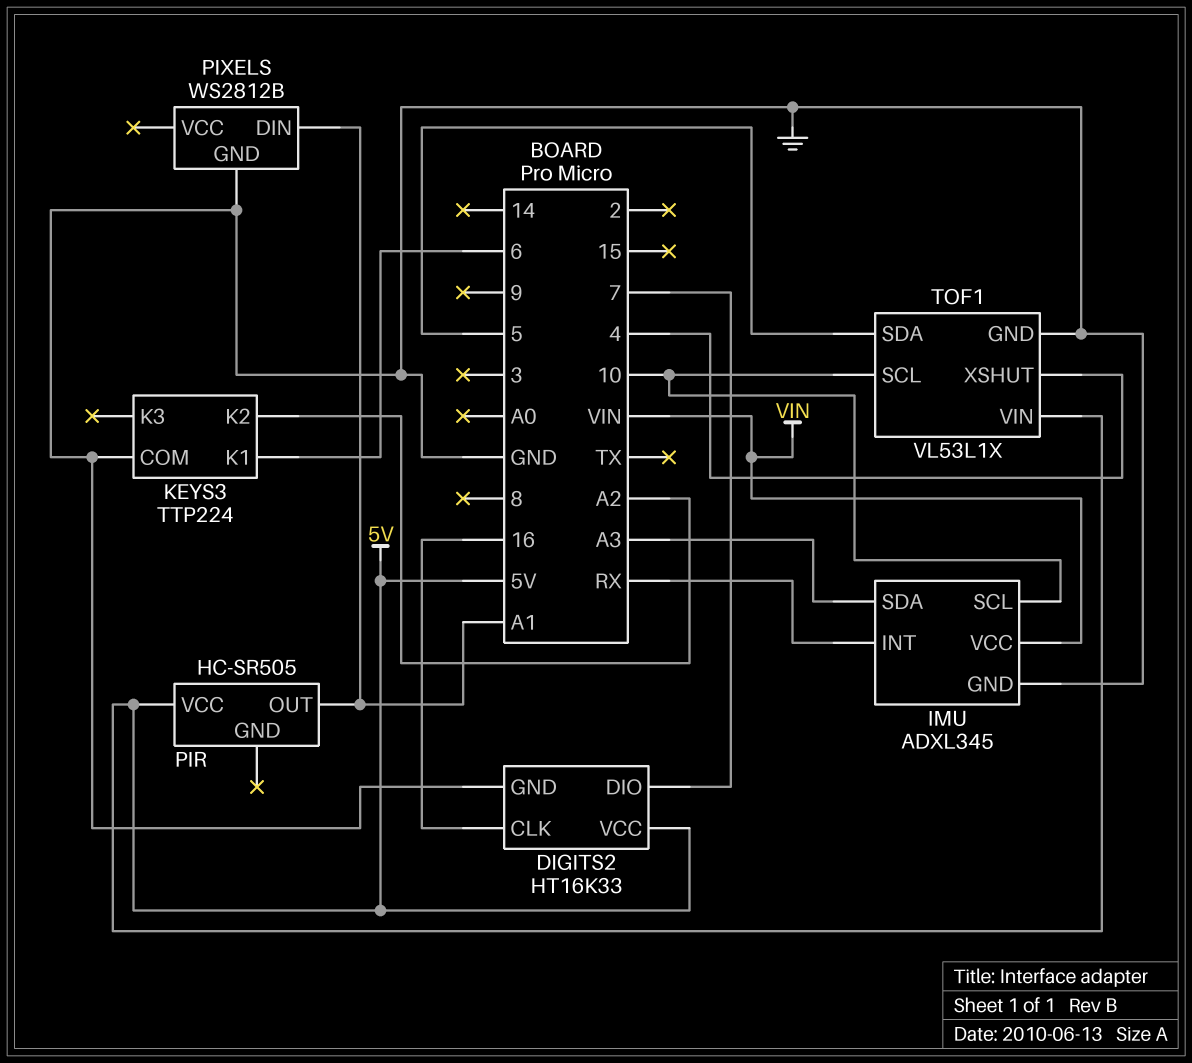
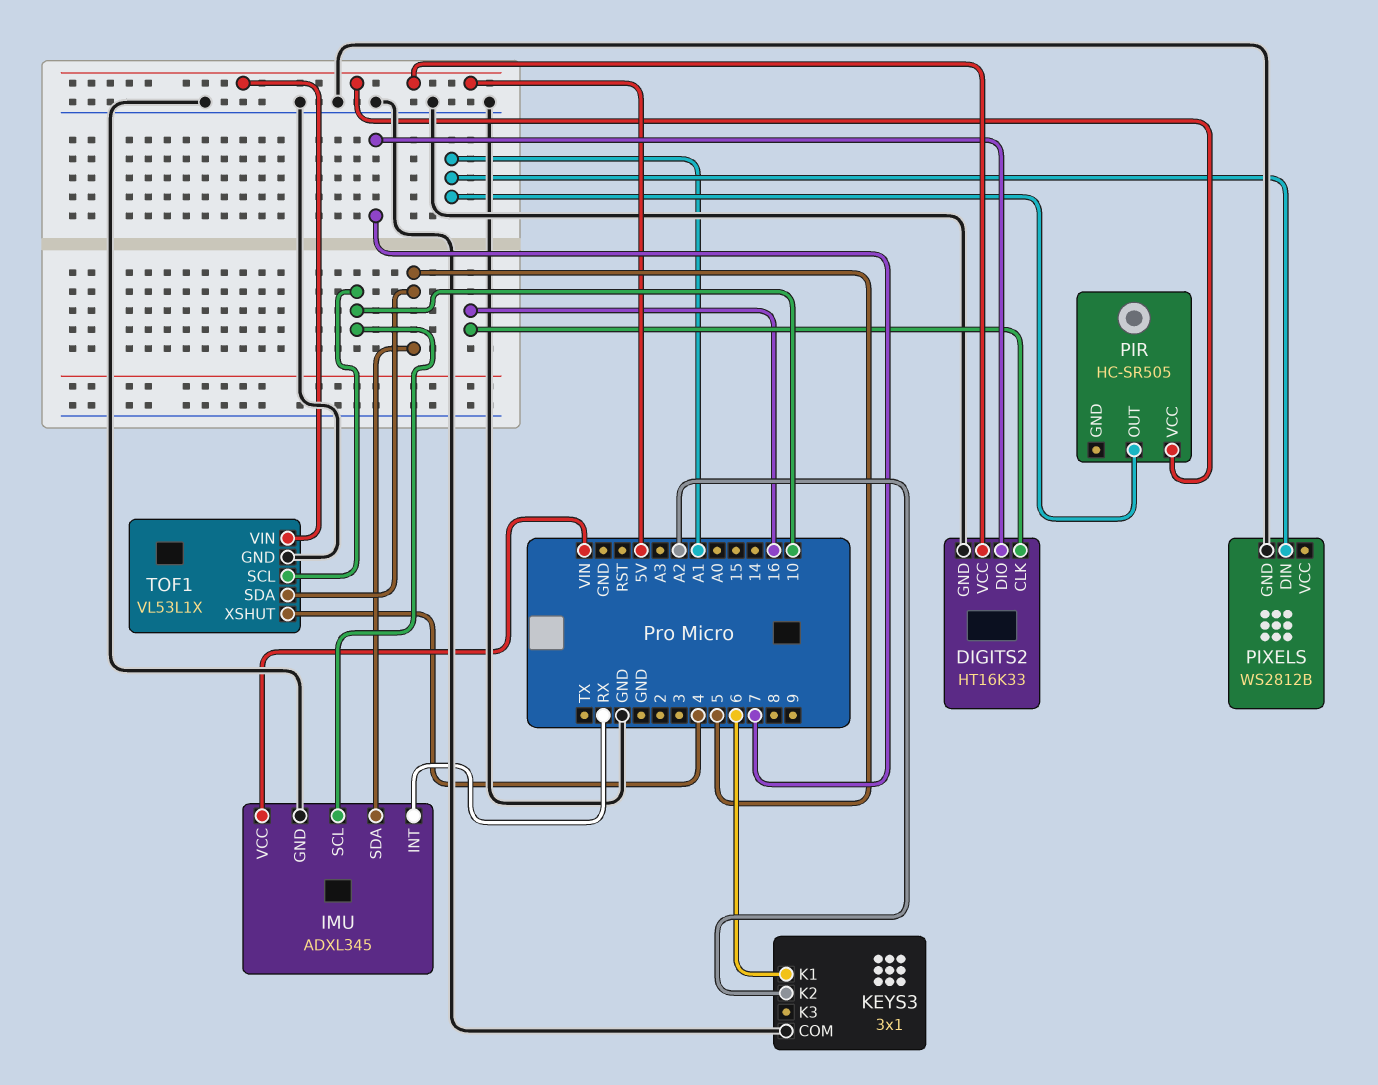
IMU pin SDA: A3 -> 5
KEYS3: TTP224 -> 3x1

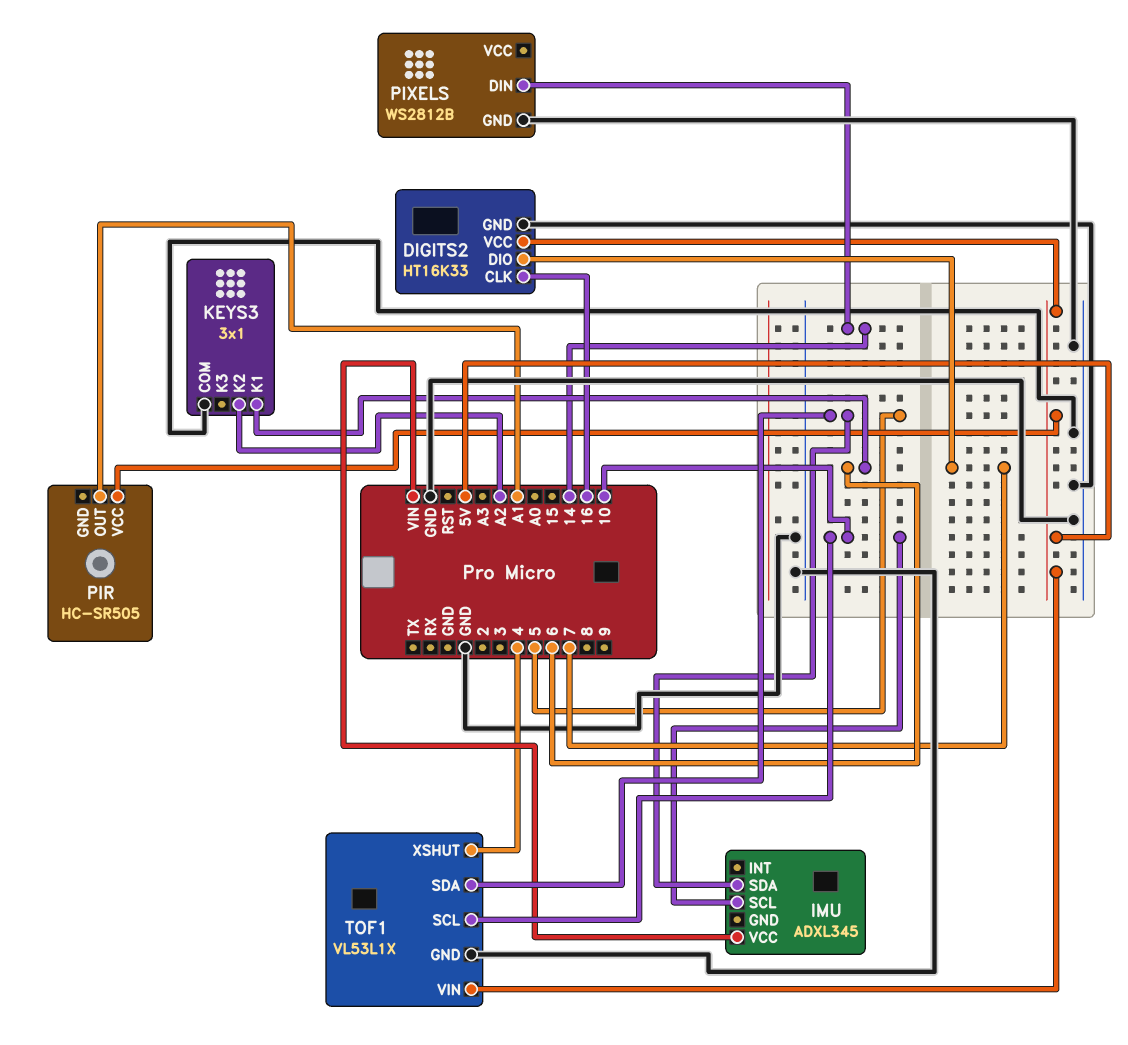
IMU pin GND: GND -> none
IMU pin INT: RX -> none
PIXELS pin DIN: A1 -> 14

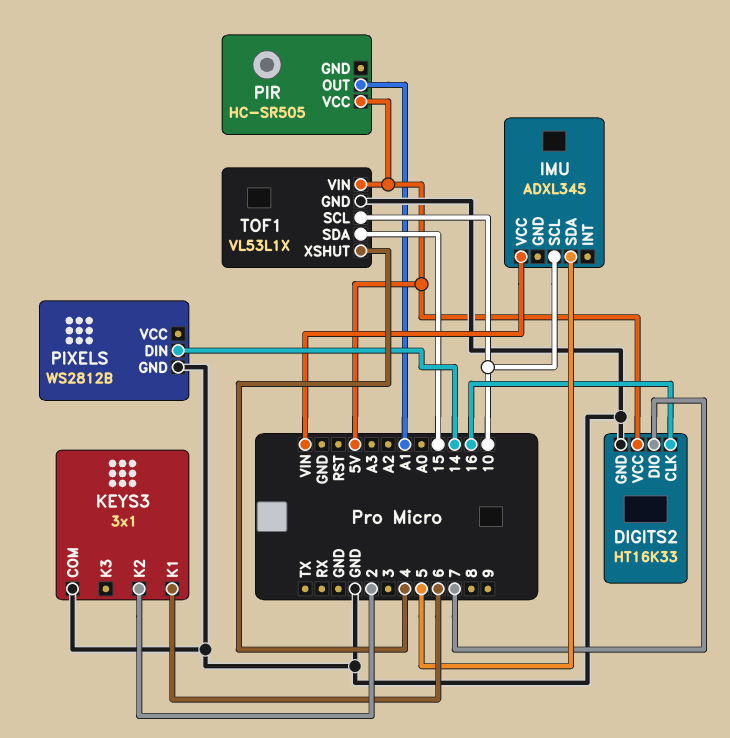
KEYS3 pin K2: A2 -> 2
TOF1 pin SDA: 5 -> 15

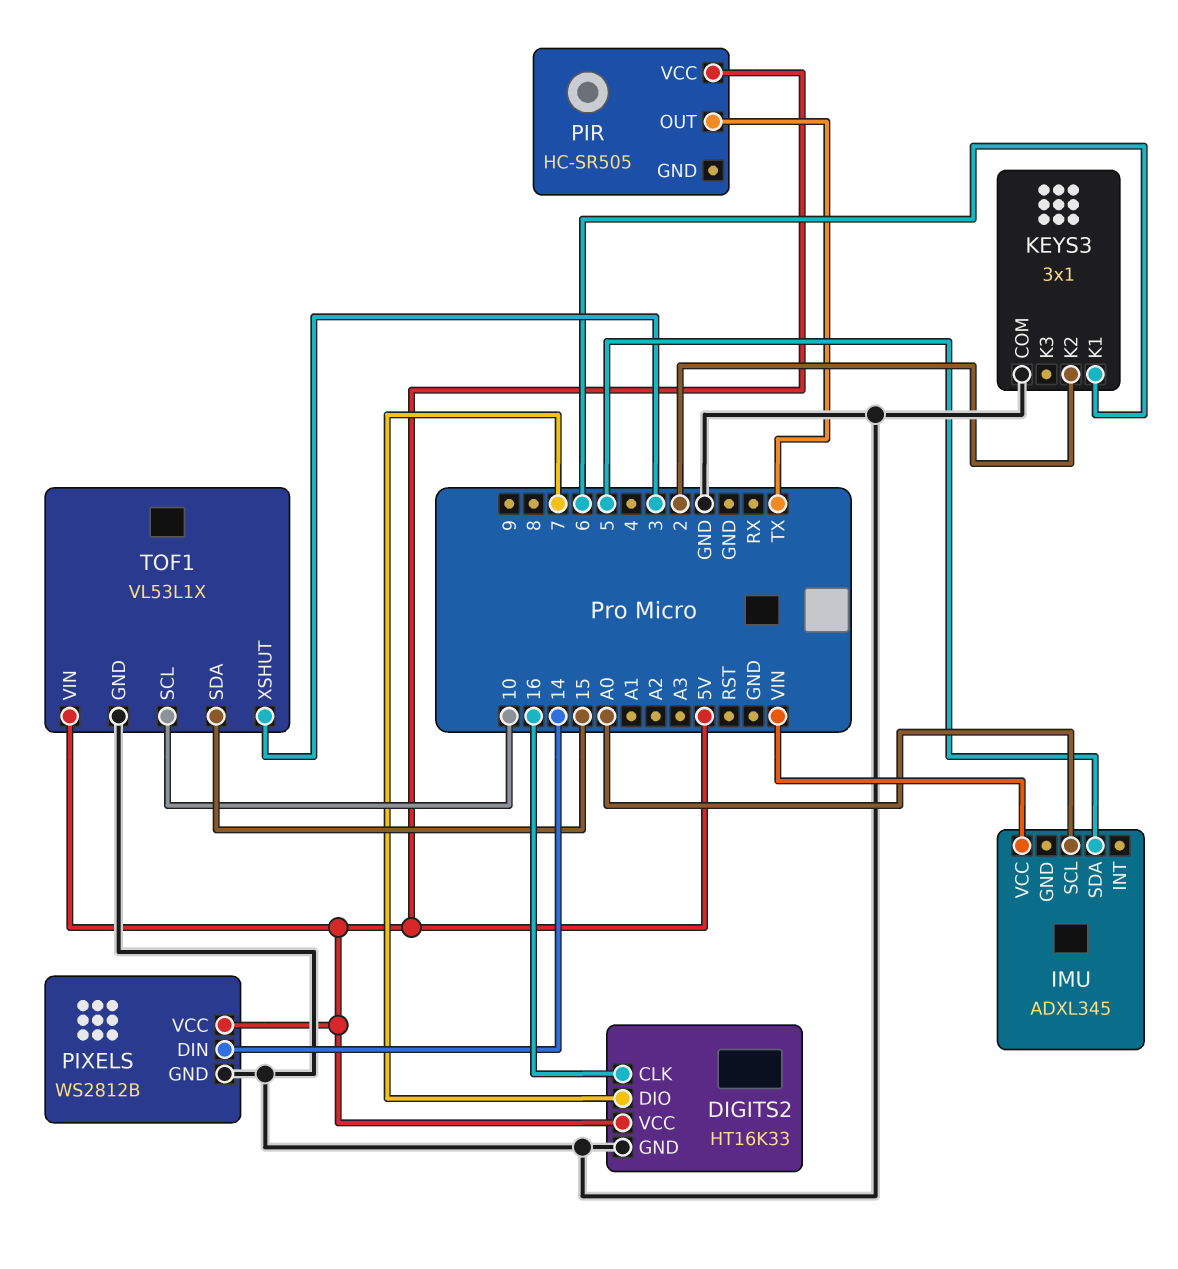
IMU pin SCL: 10 -> A0
PIR pin OUT: A1 -> TX
PIXELS pin VCC: none -> 5V
TOF1 pin XSHUT: 4 -> 3

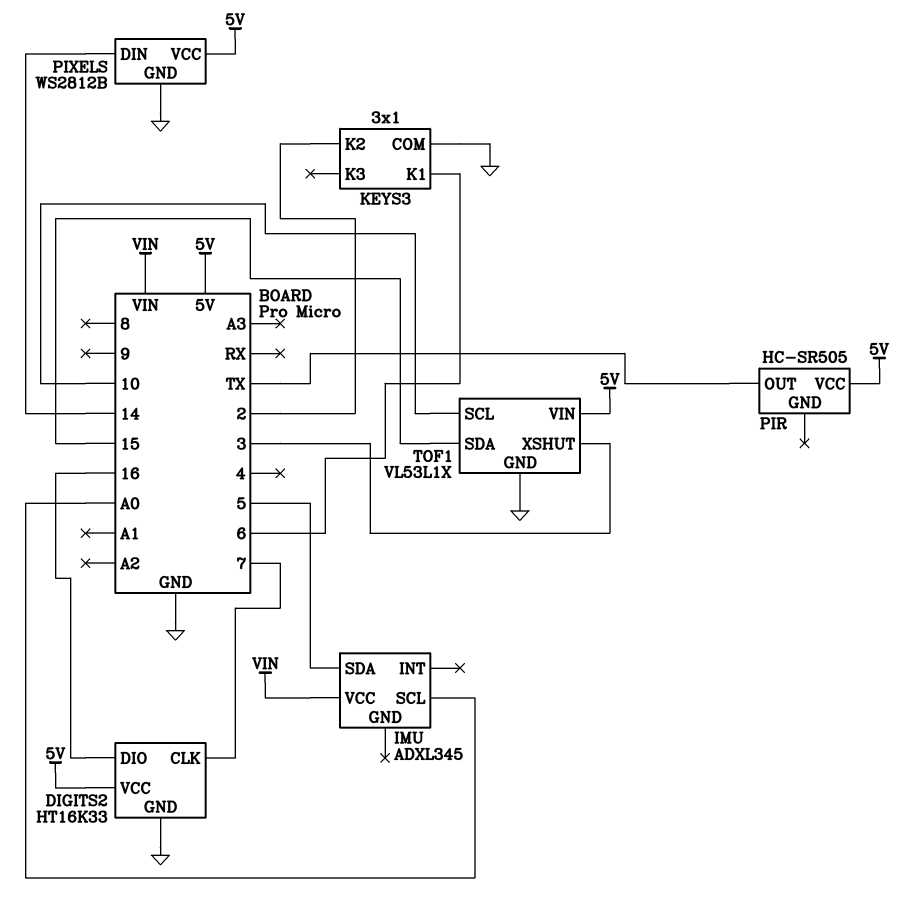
DIGITS2 pin CLK: 16 -> 7
DIGITS2 pin DIO: 7 -> 16

